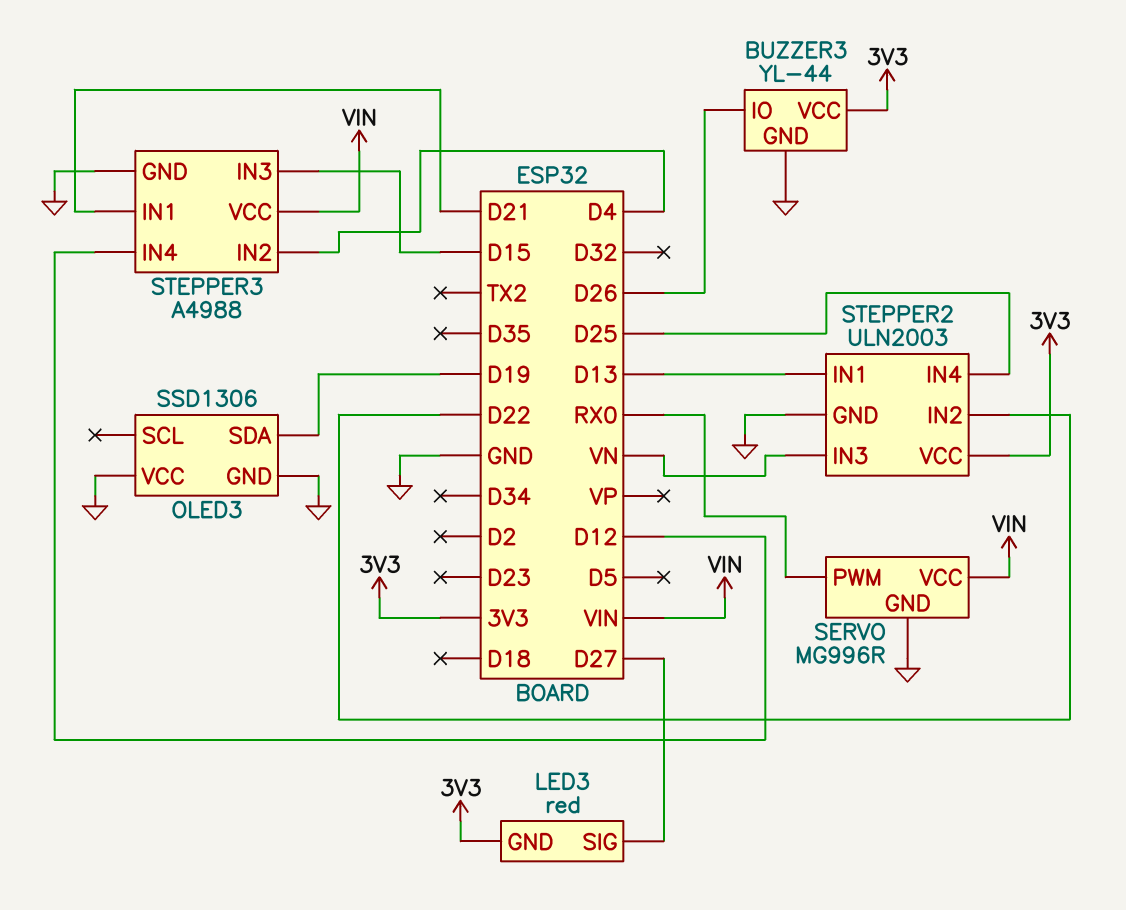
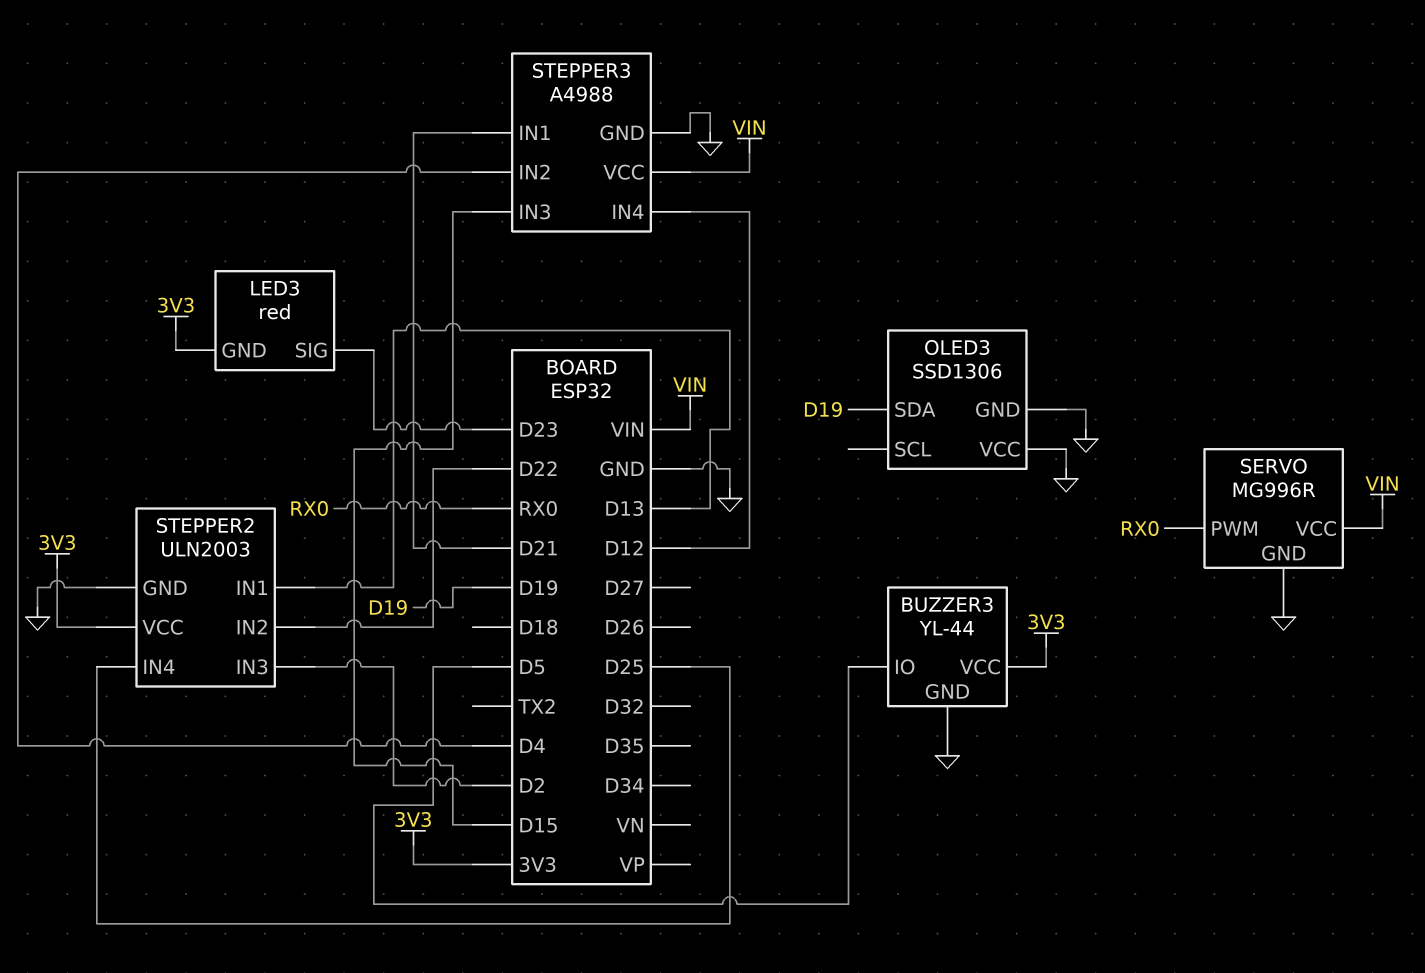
BUZZER3 pin IO: D26 -> D5
LED3 pin SIG: D27 -> D23
STEPPER2 pin IN3: VN -> D2

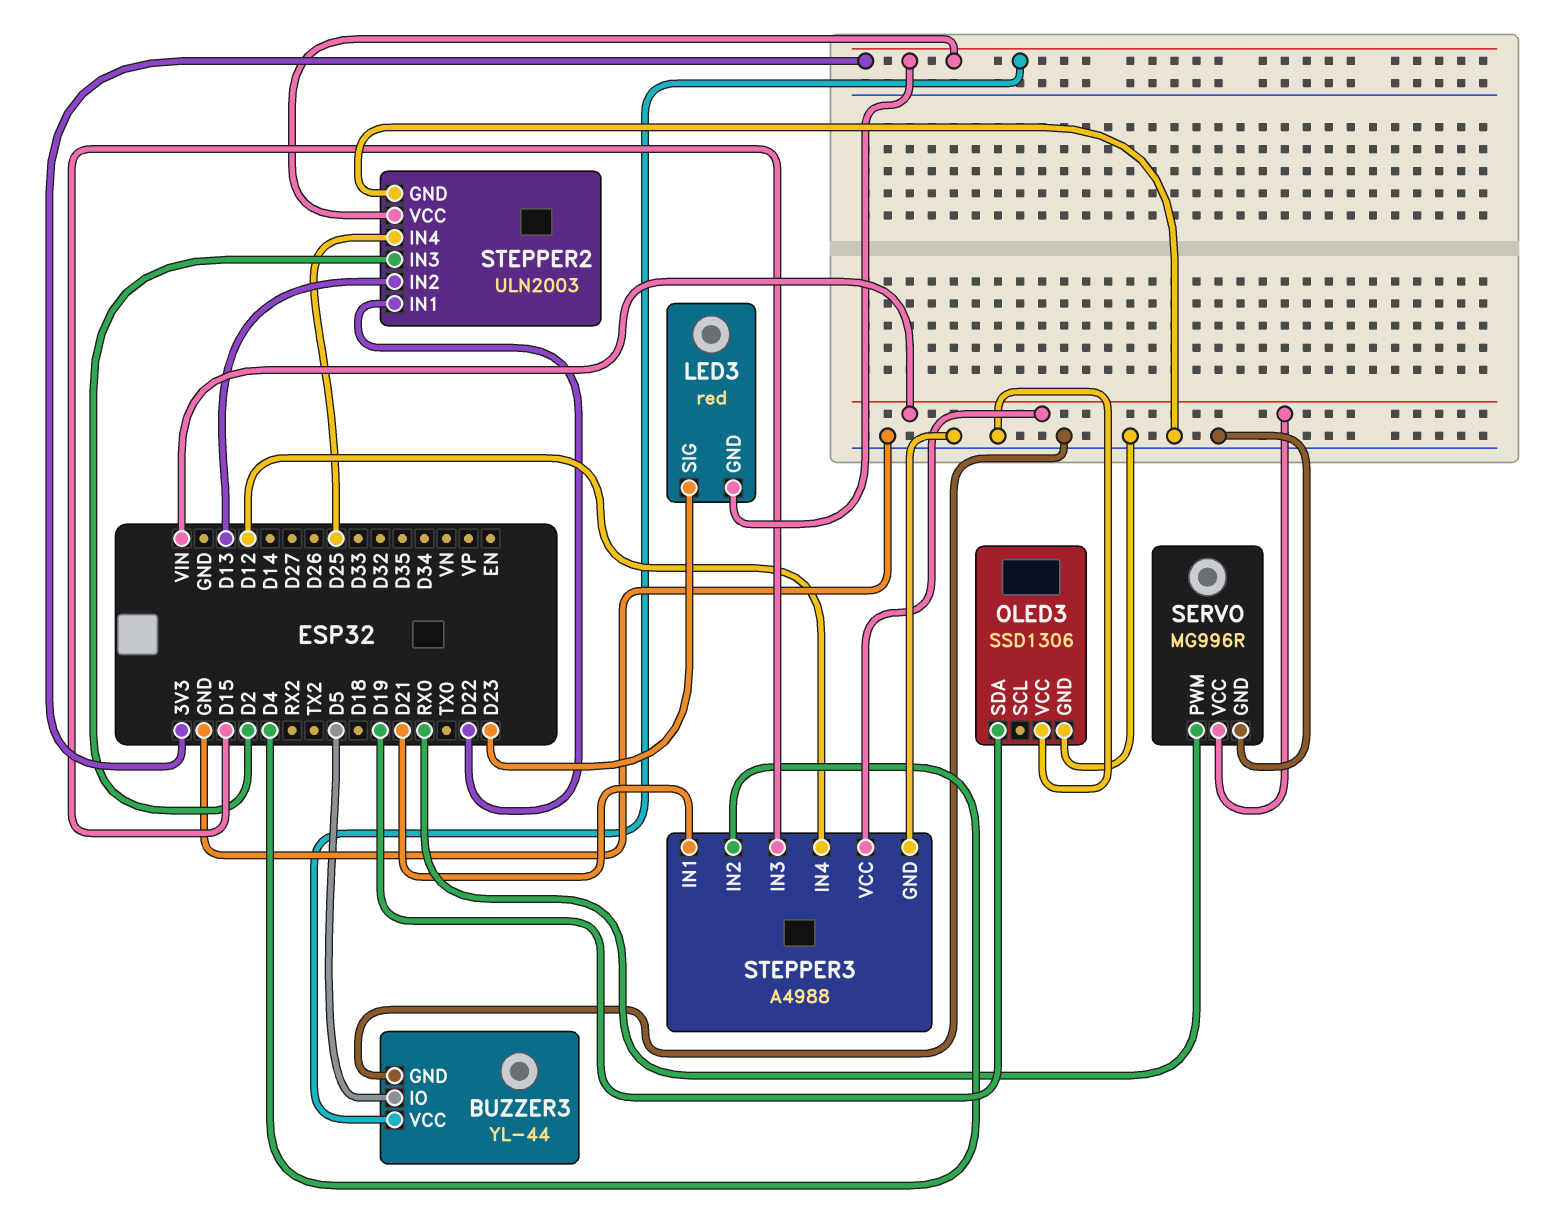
STEPPER2 pin IN1: D13 -> D22
STEPPER2 pin IN2: D22 -> D13

